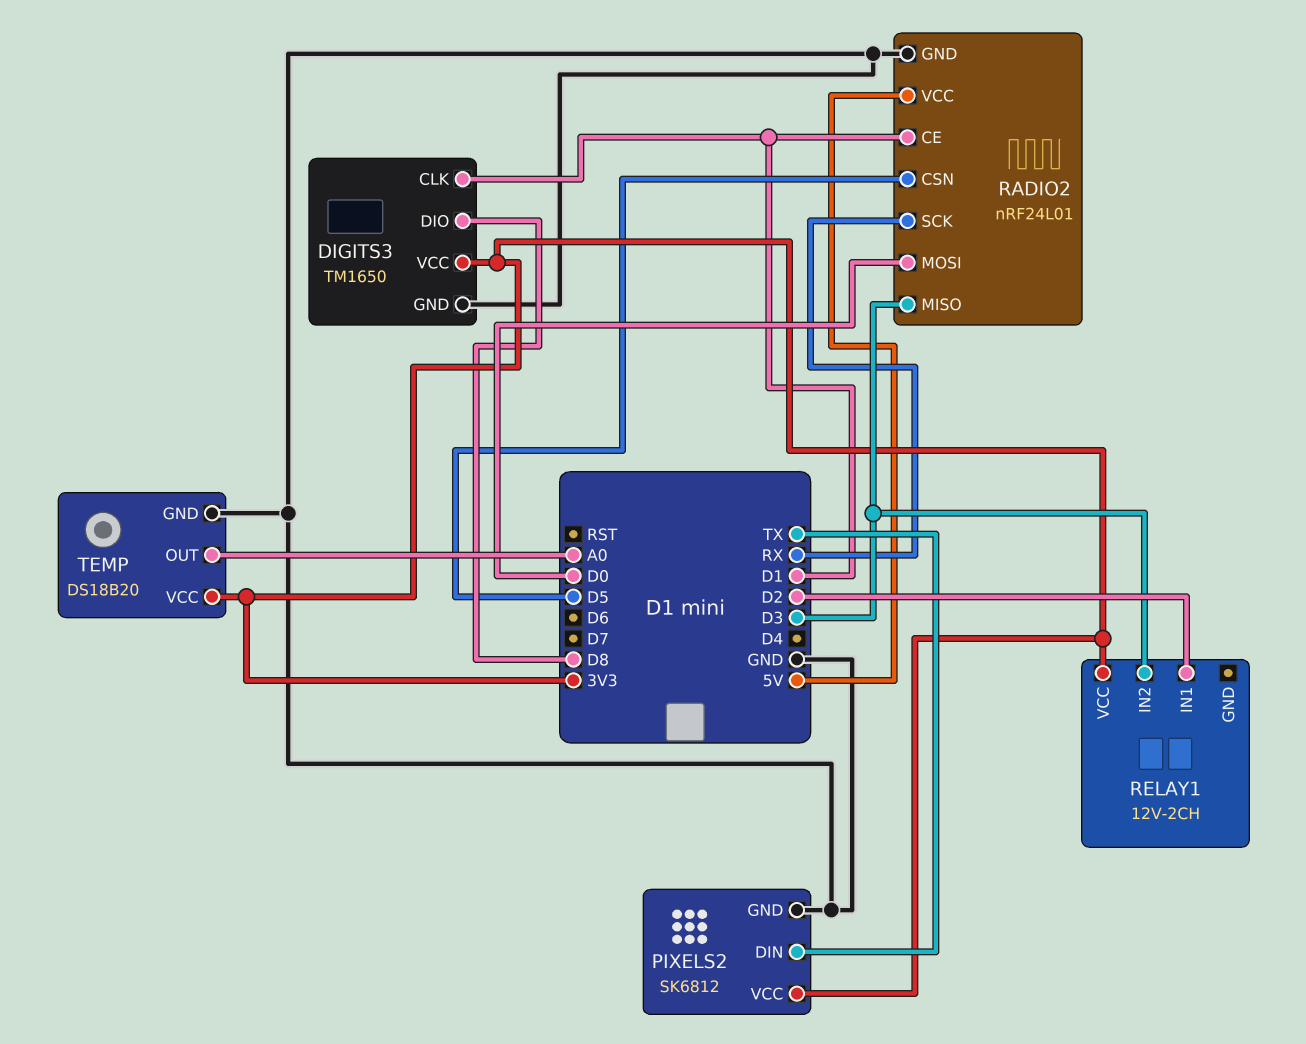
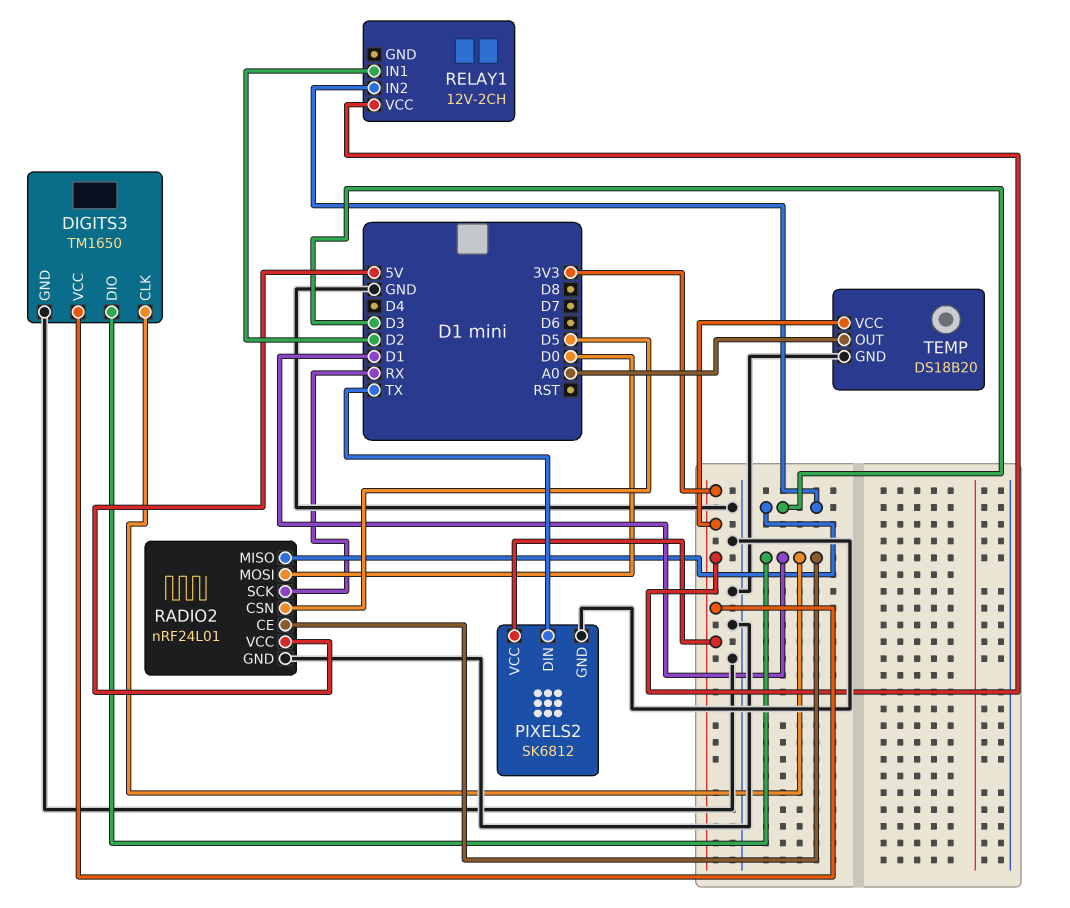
DIGITS3 pin DIO: D8 -> D1

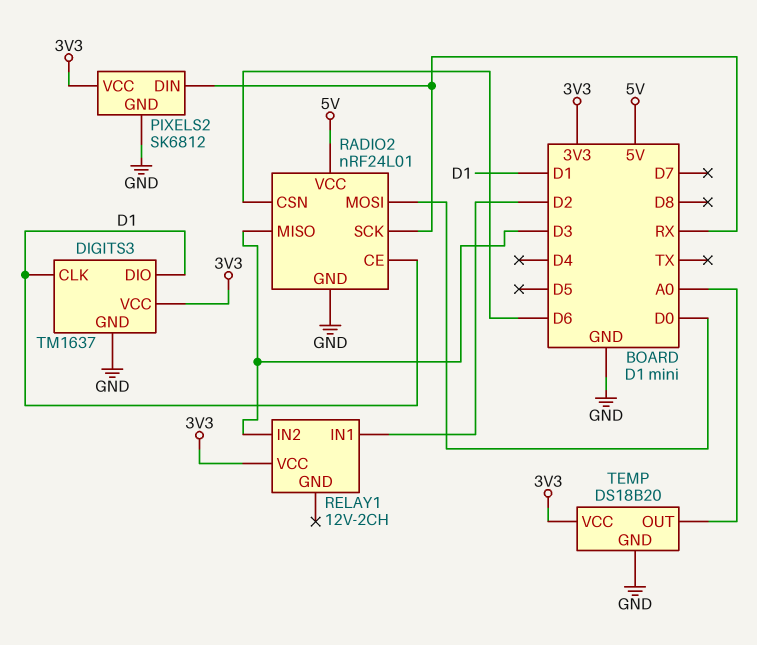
DIGITS3: TM1650 -> TM1637
PIXELS2 pin DIN: TX -> RX
RADIO2 pin CSN: D5 -> D6

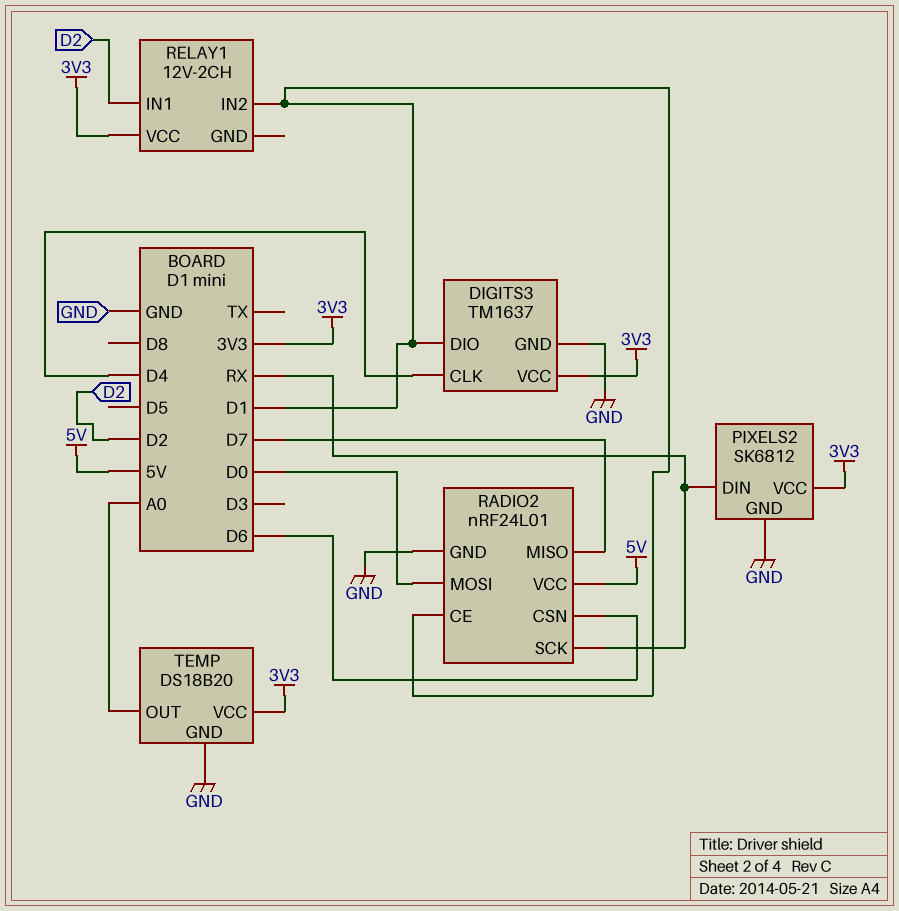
DIGITS3 pin CLK: D1 -> D4
RADIO2 pin MISO: D3 -> D7
RELAY1 pin IN2: D3 -> D1

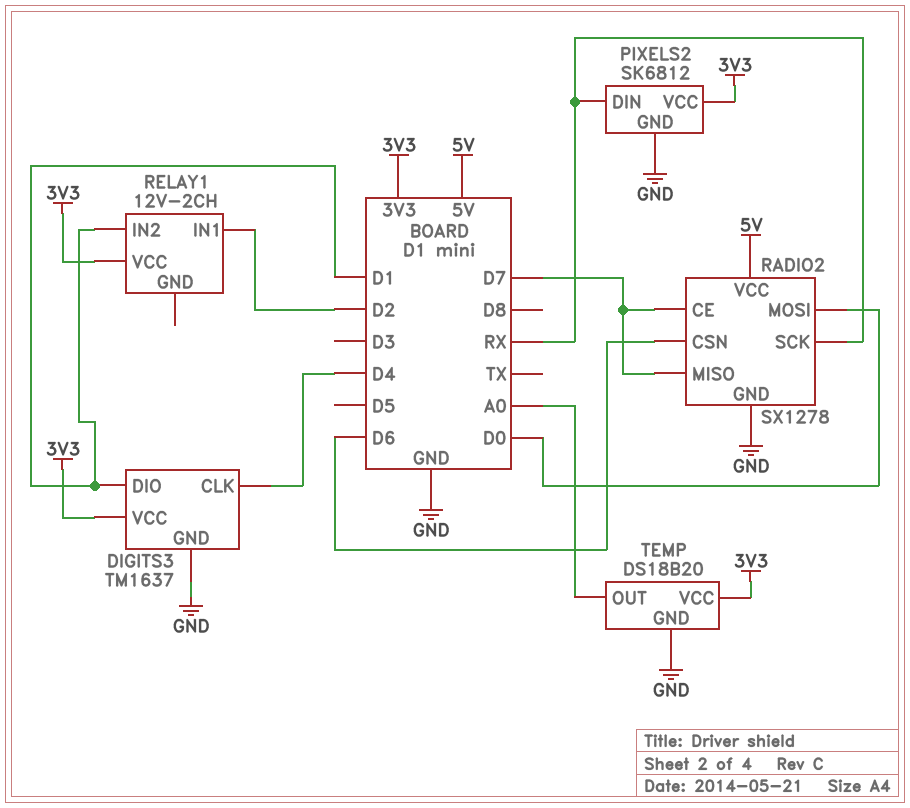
RADIO2: nRF24L01 -> SX1278
RADIO2 pin CE: D1 -> D7

